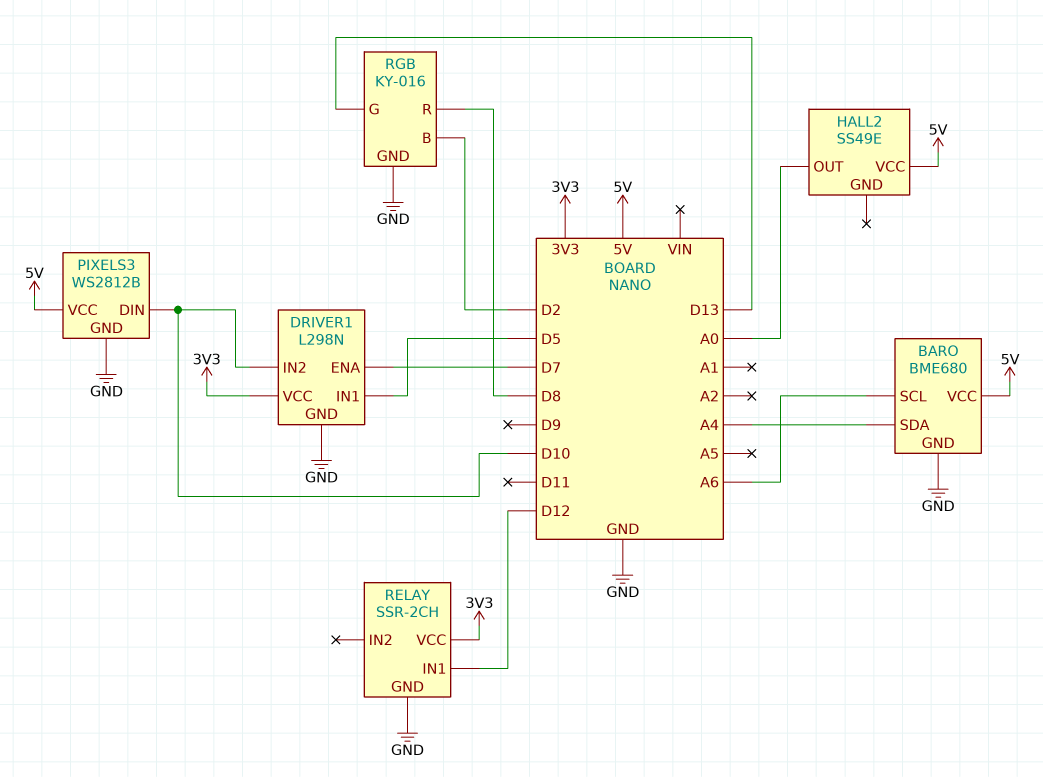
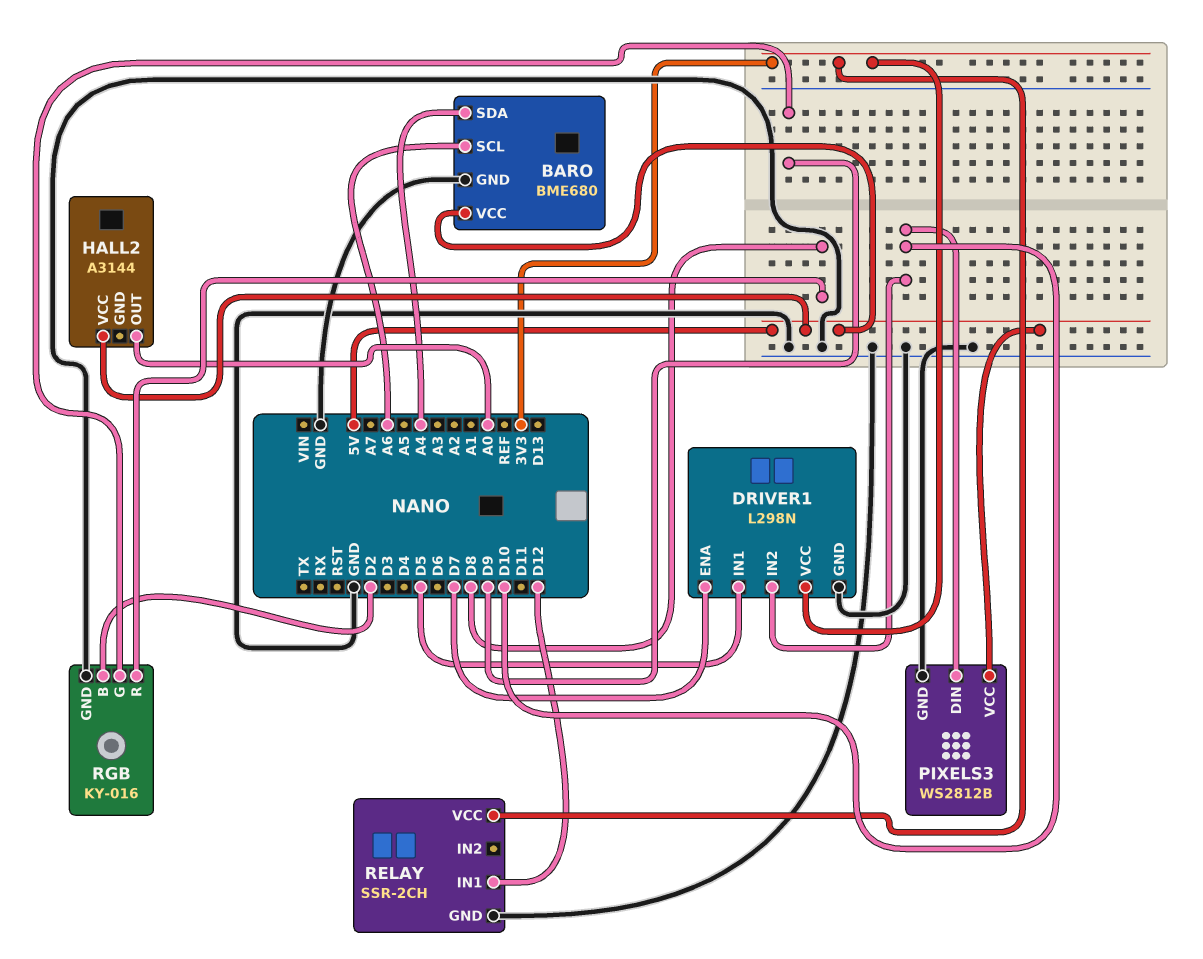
HALL2: SS49E -> A3144
RGB pin G: D13 -> D9

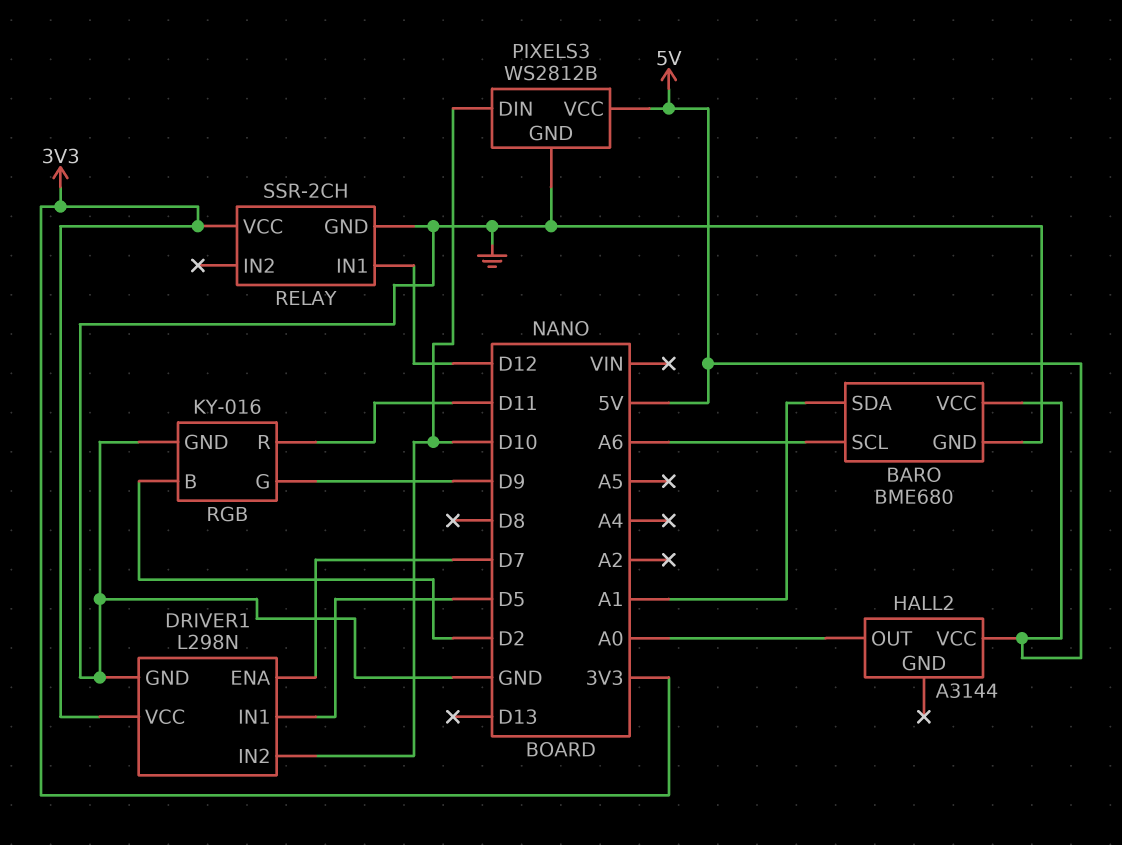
BARO pin SDA: A4 -> A1
RGB pin R: D8 -> D11

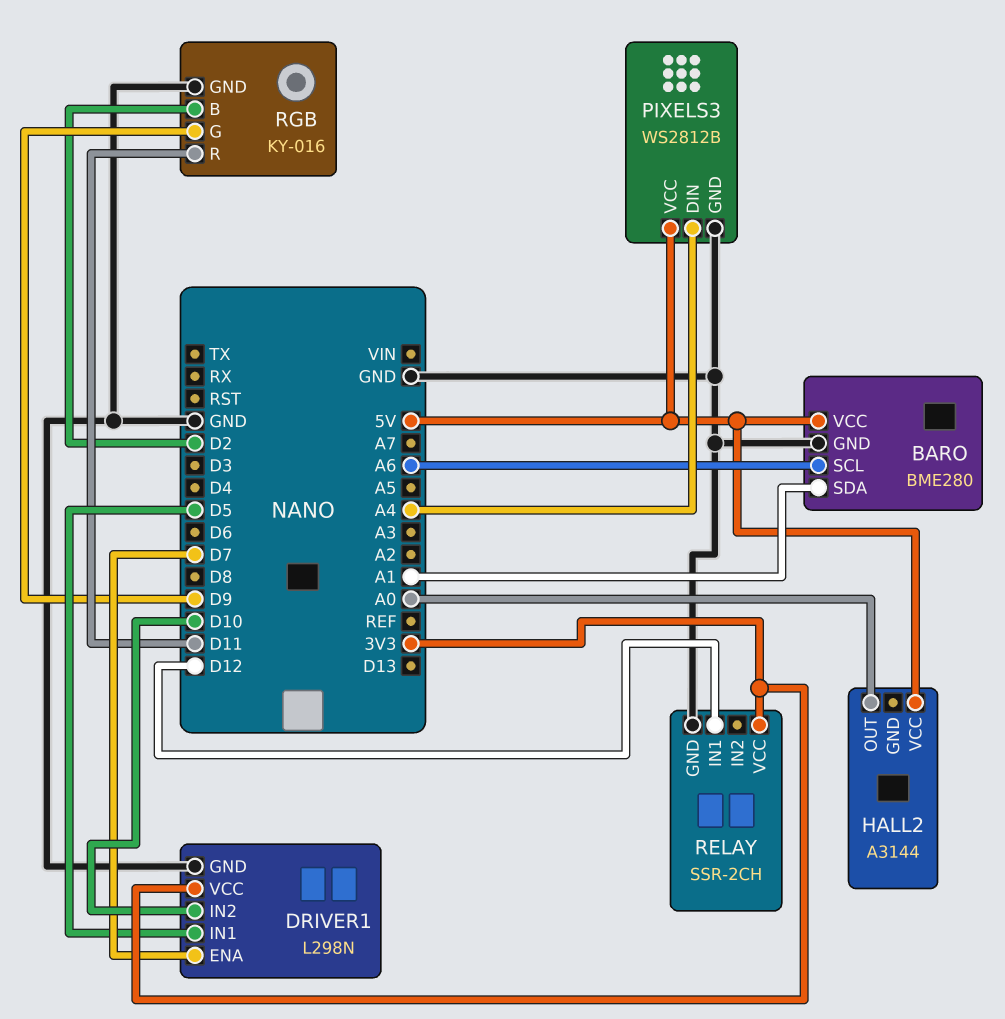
BARO: BME680 -> BME280
PIXELS3 pin DIN: D10 -> A4

